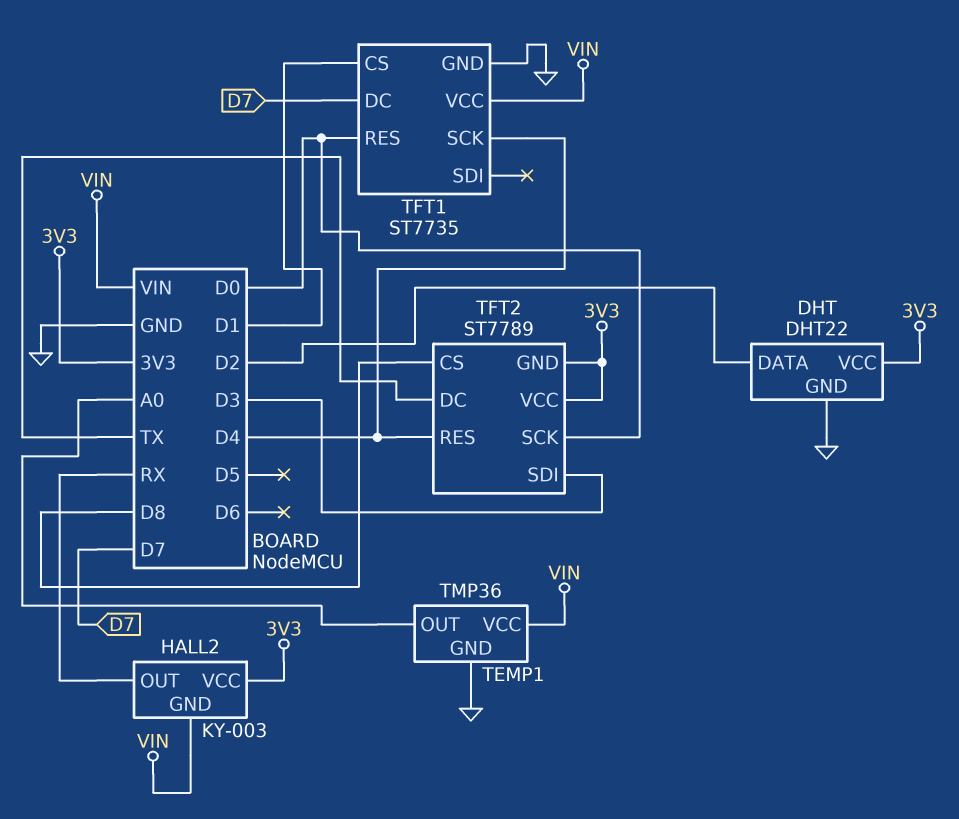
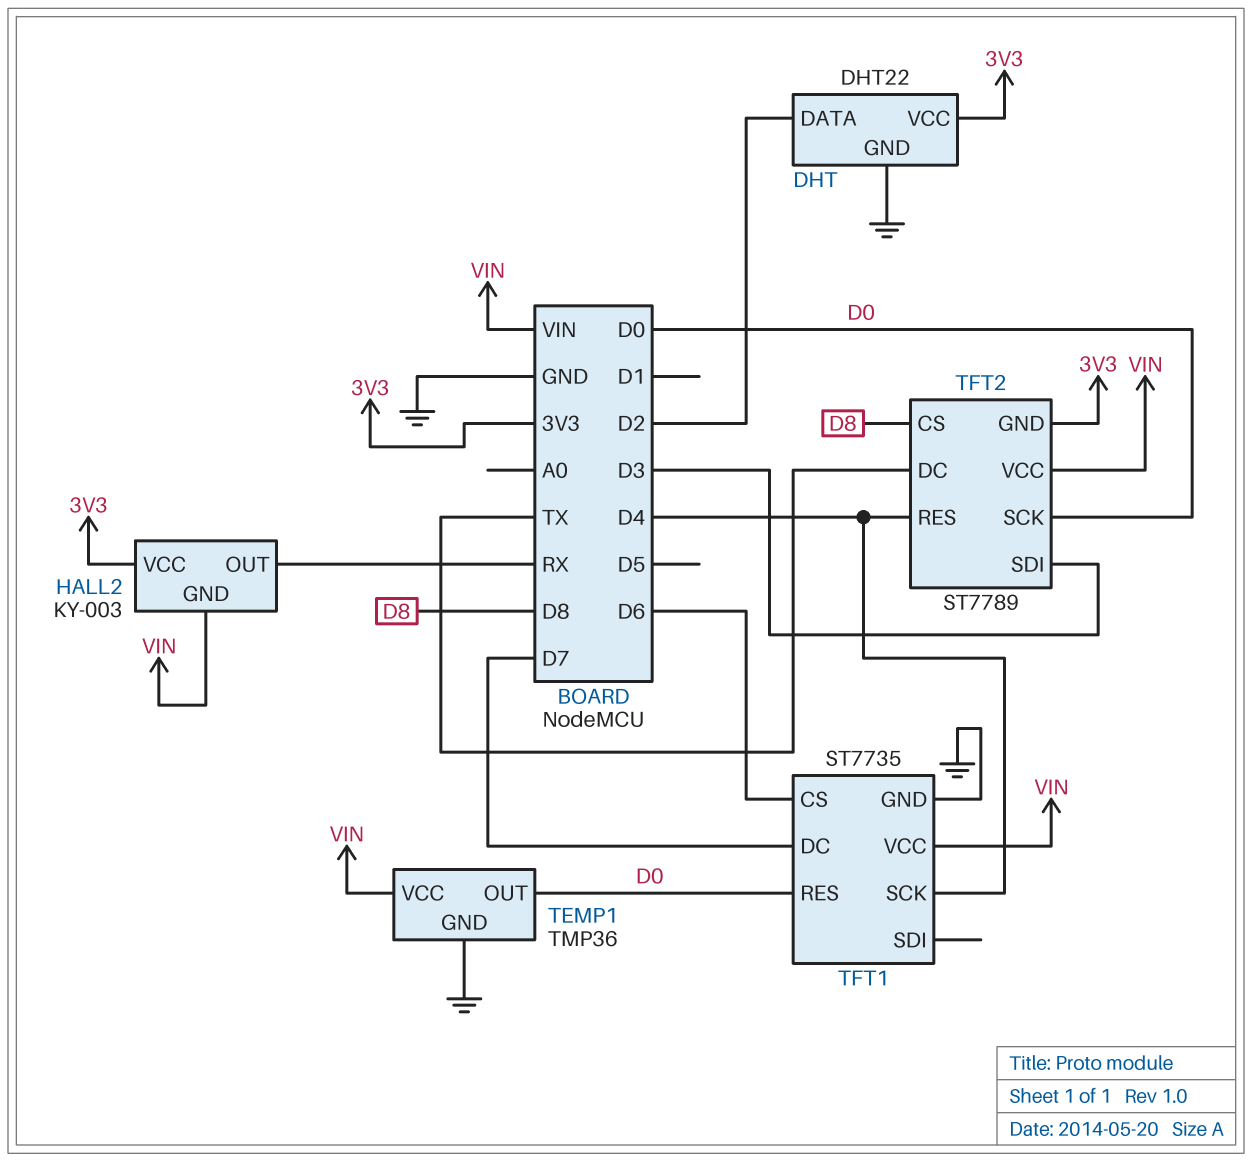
TEMP1 pin OUT: A0 -> D0
TFT1 pin CS: D1 -> D6
TFT2 pin VCC: 3V3 -> VIN

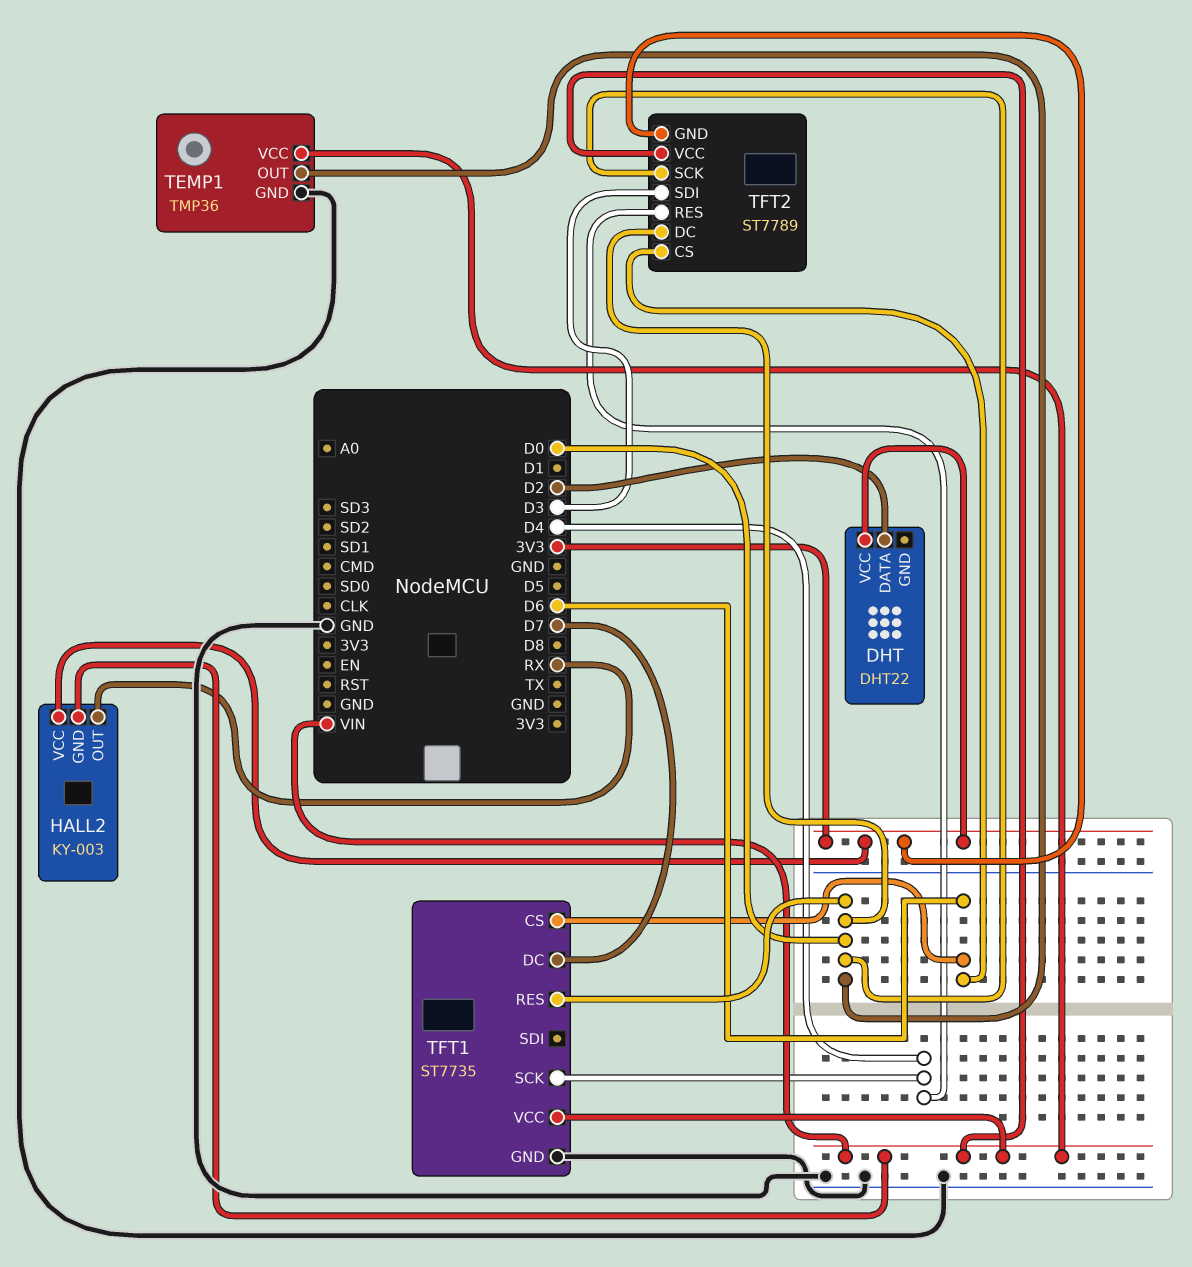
DHT pin GND: GND -> none
TFT2 pin CS: D8 -> D6
TFT2 pin DC: TX -> D0

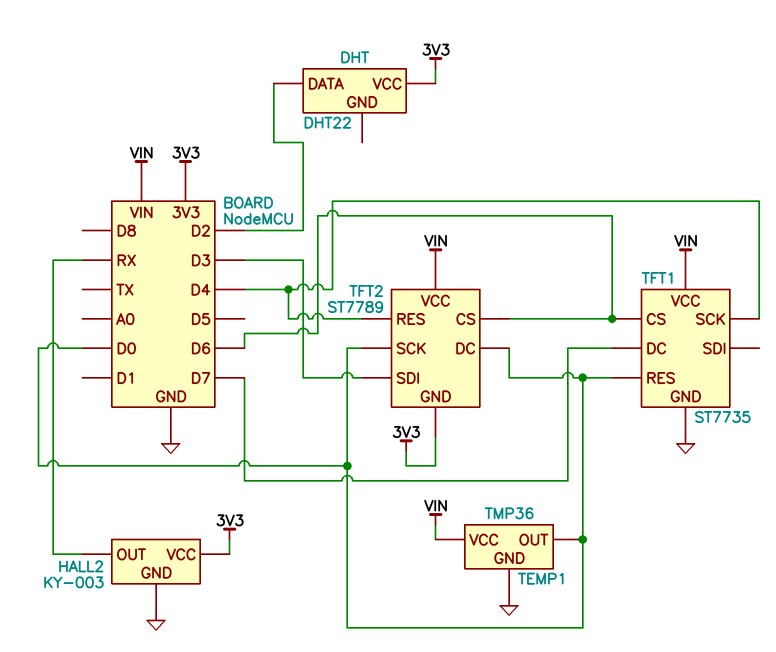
HALL2 pin GND: VIN -> GND

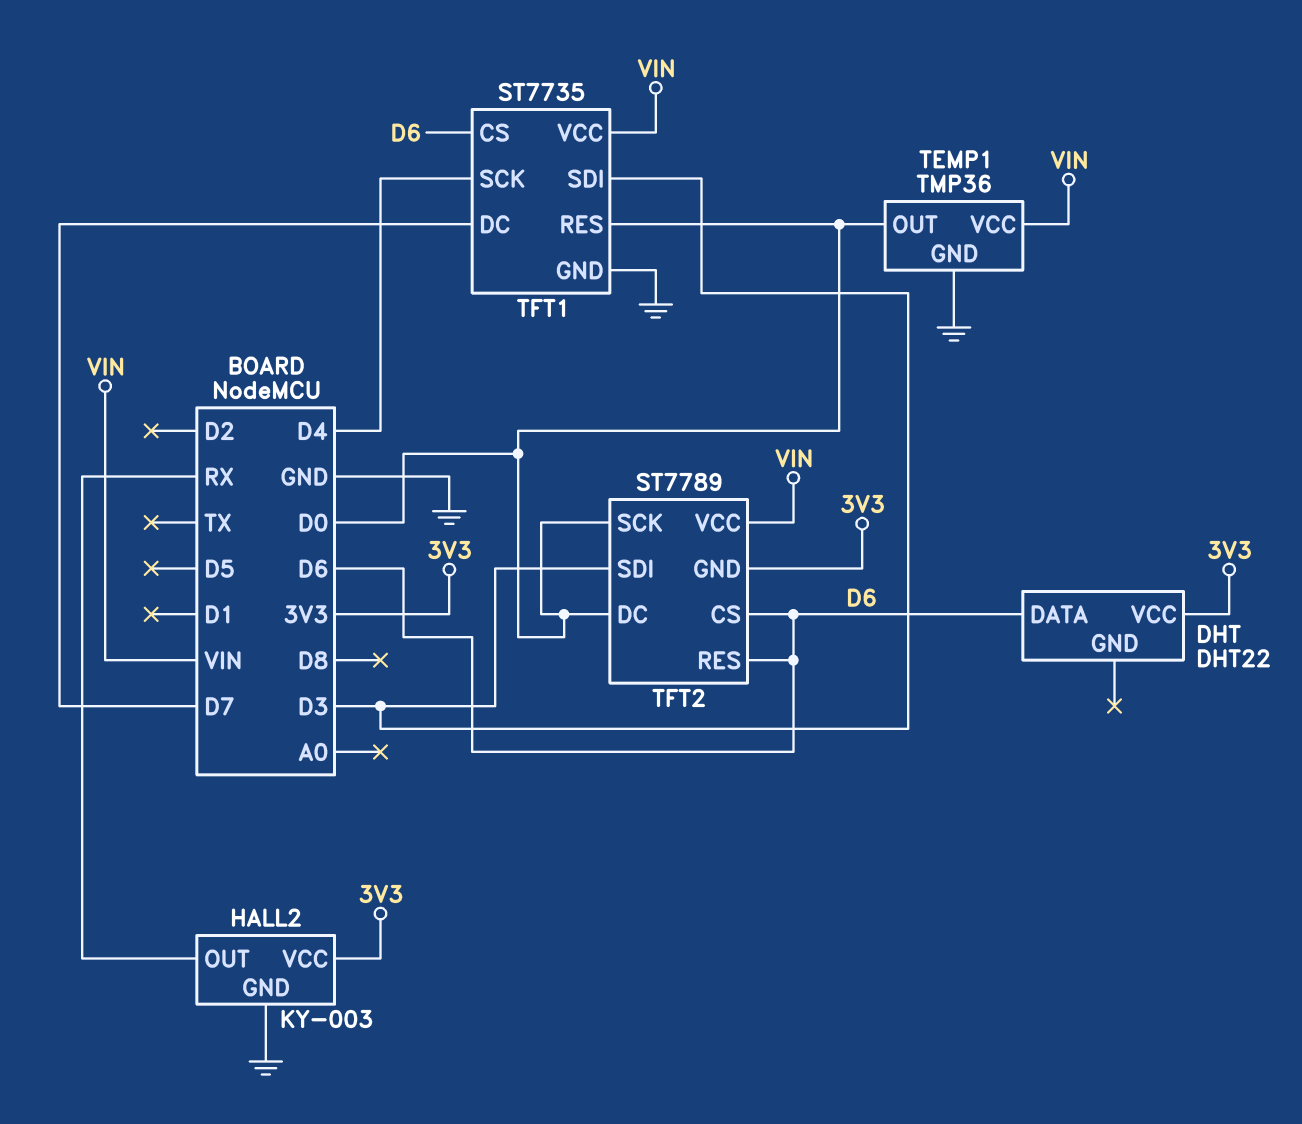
DHT pin DATA: D2 -> D6
TFT1 pin SDI: none -> D3
TFT2 pin RES: D4 -> D6

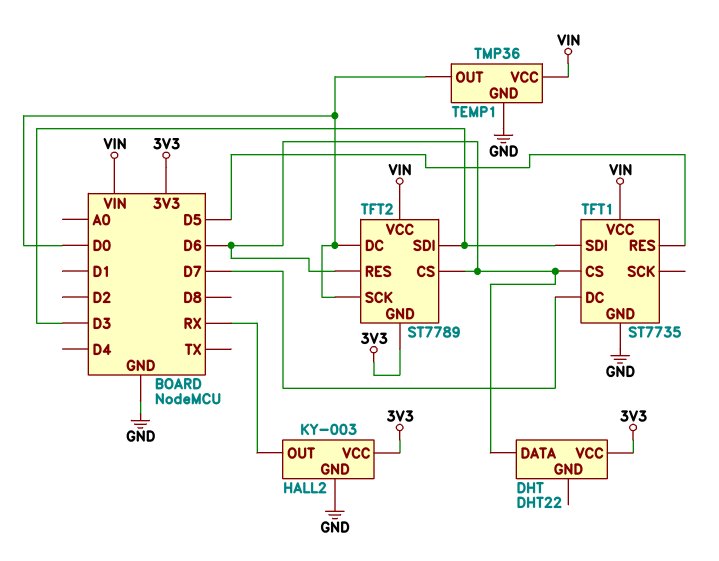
TFT1 pin RES: D0 -> D5
TFT1 pin SCK: D4 -> none

